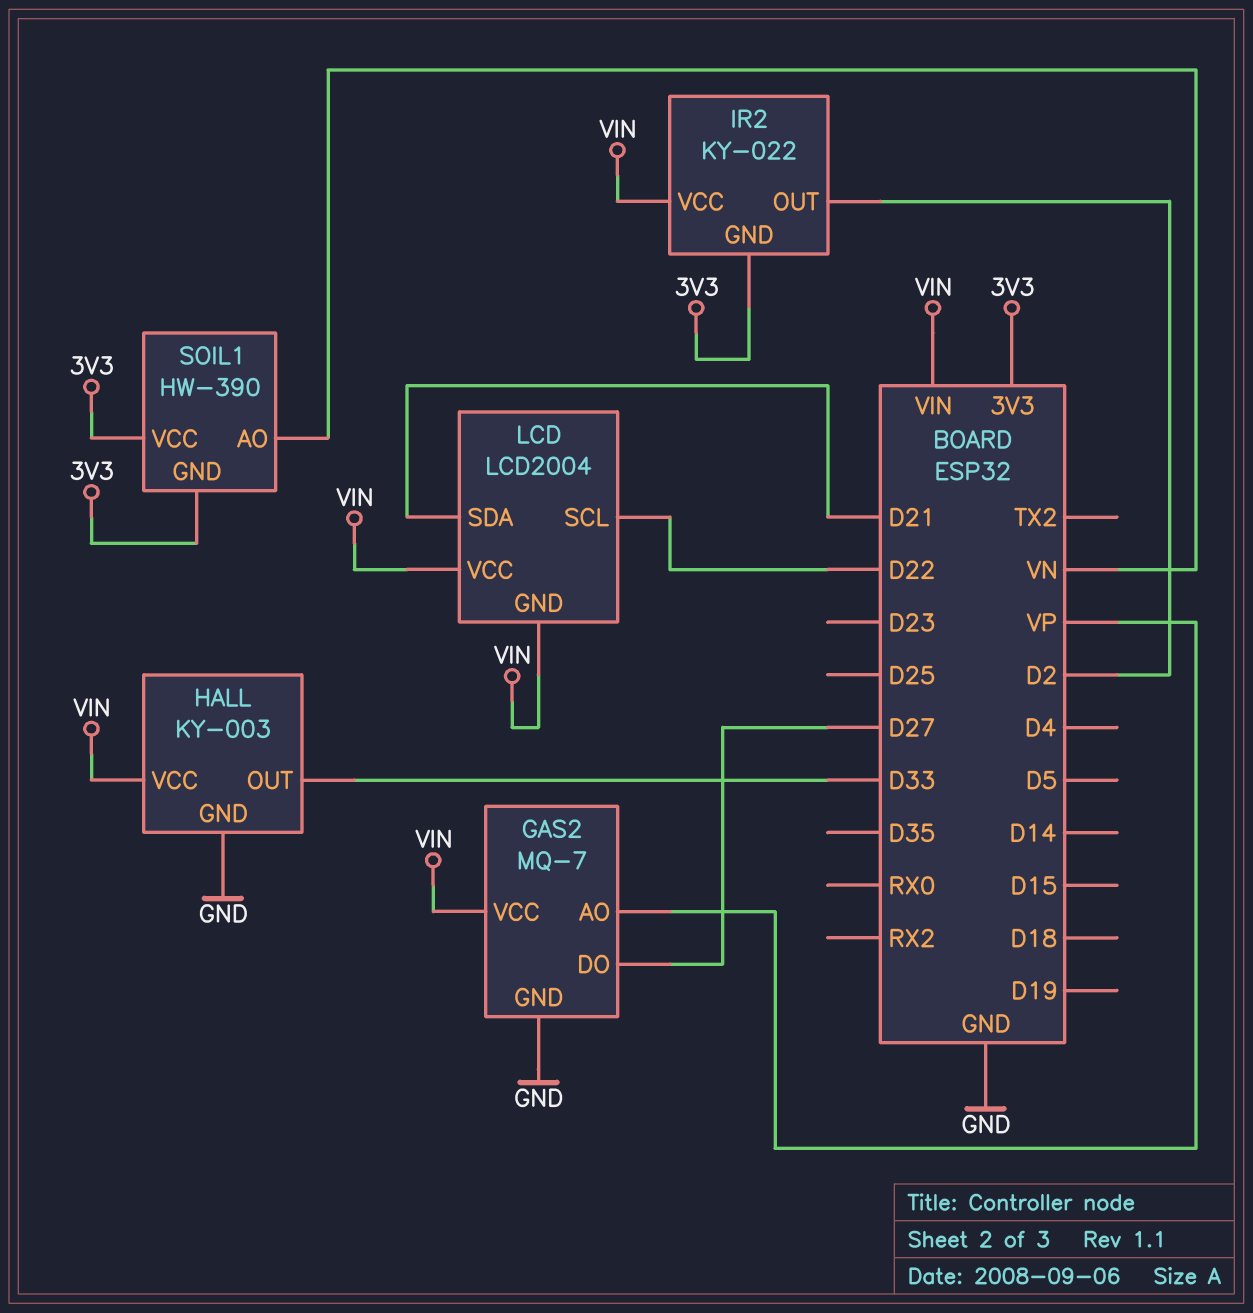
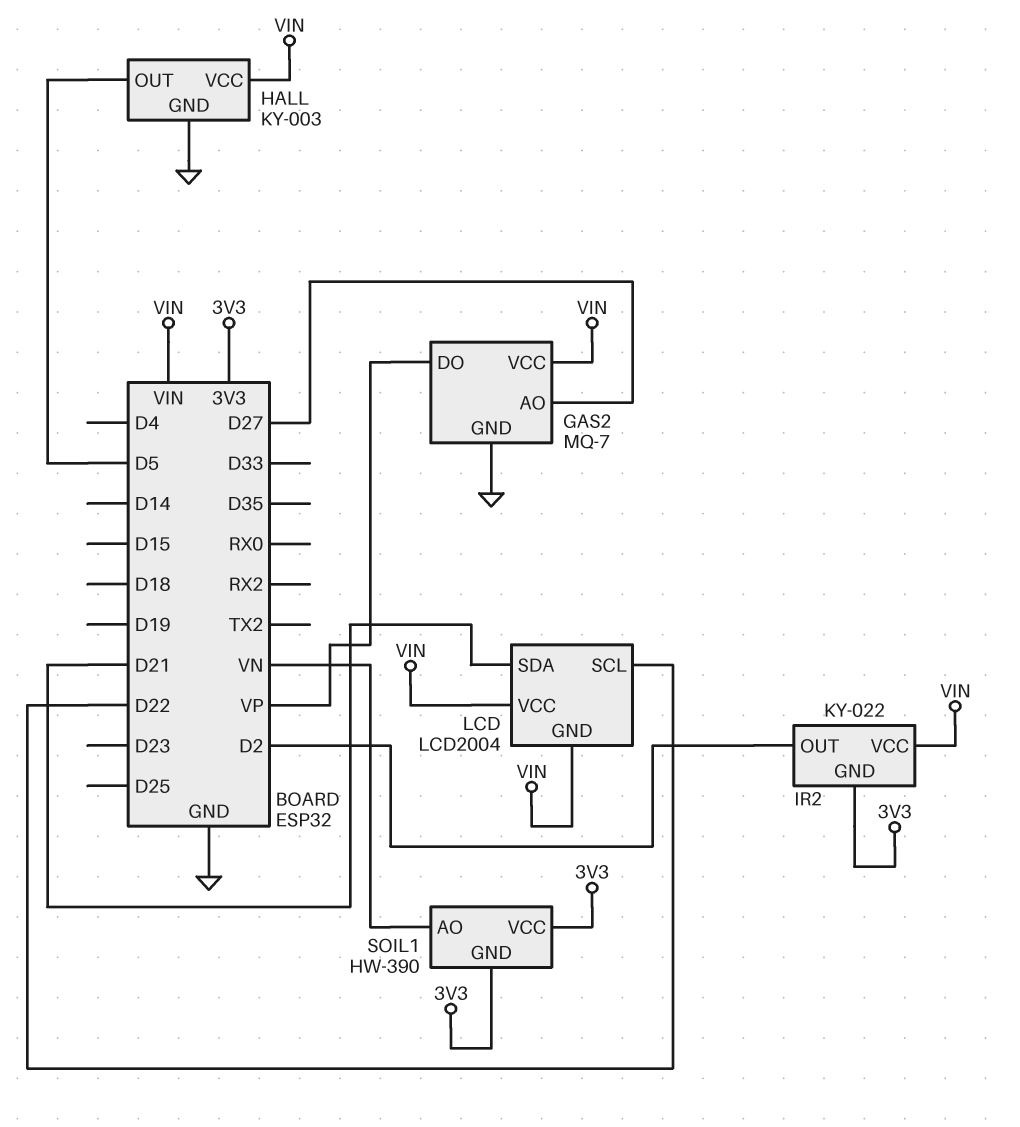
GAS2 pin AO: VP -> D27
GAS2 pin DO: D27 -> VP
HALL pin OUT: D33 -> D5

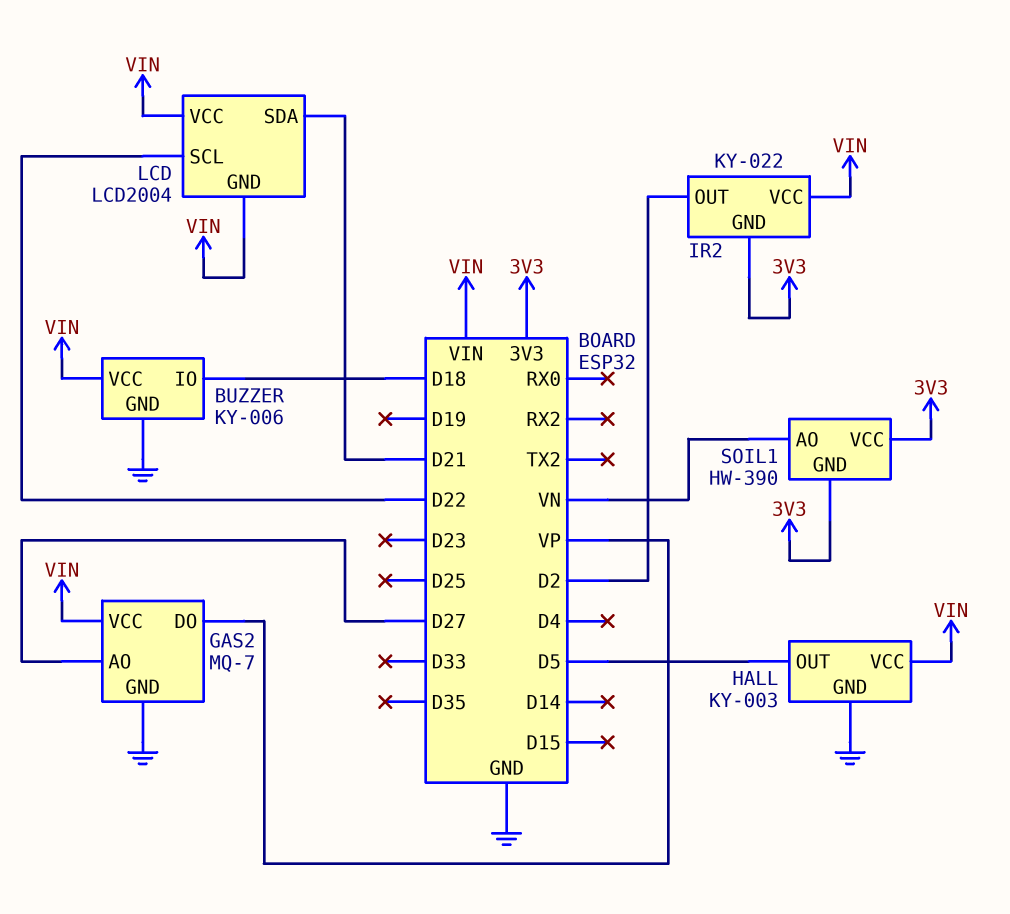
BUZZER: none -> KY-006
BUZZER pin GND: none -> GND
BUZZER pin IO: none -> D18
BUZZER pin VCC: none -> VIN

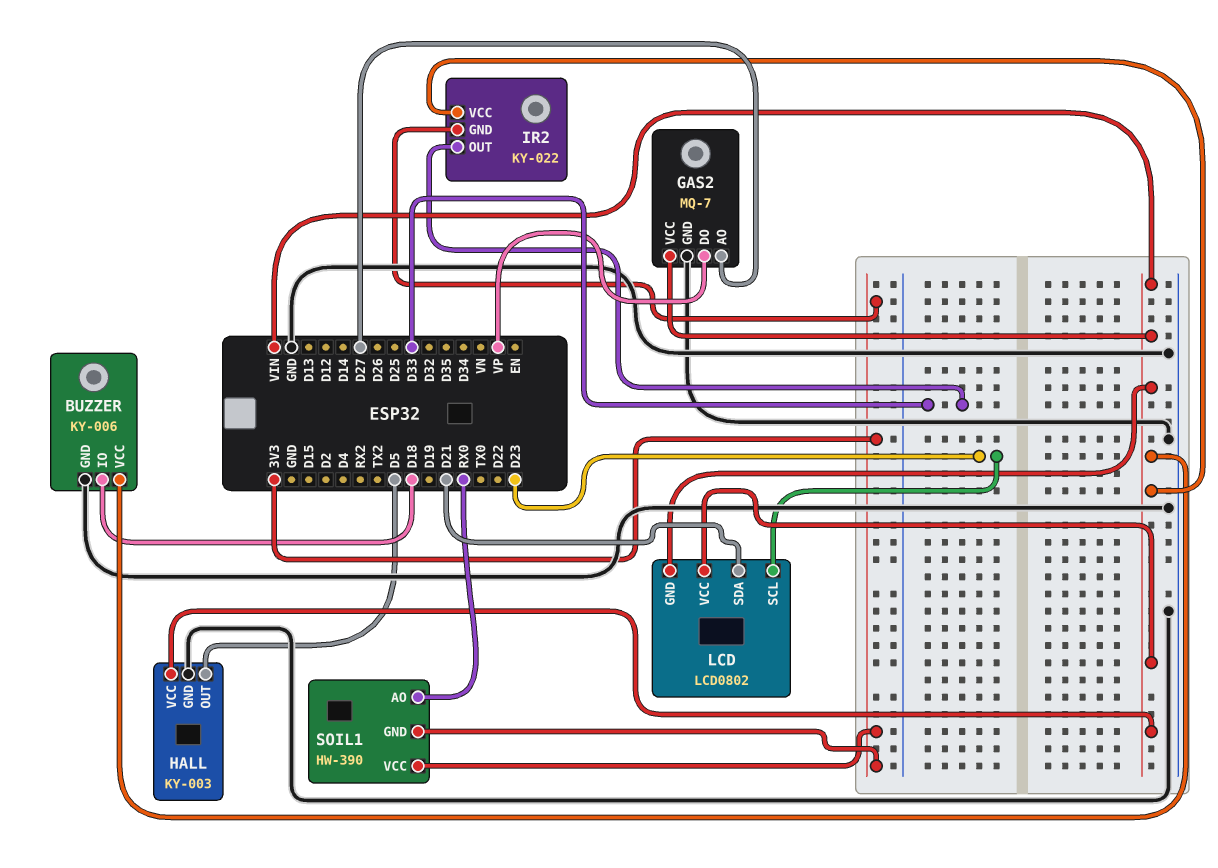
IR2 pin OUT: D2 -> D33
LCD: LCD2004 -> LCD0802
LCD pin SCL: D22 -> D23
SOIL1 pin AO: VN -> RX0

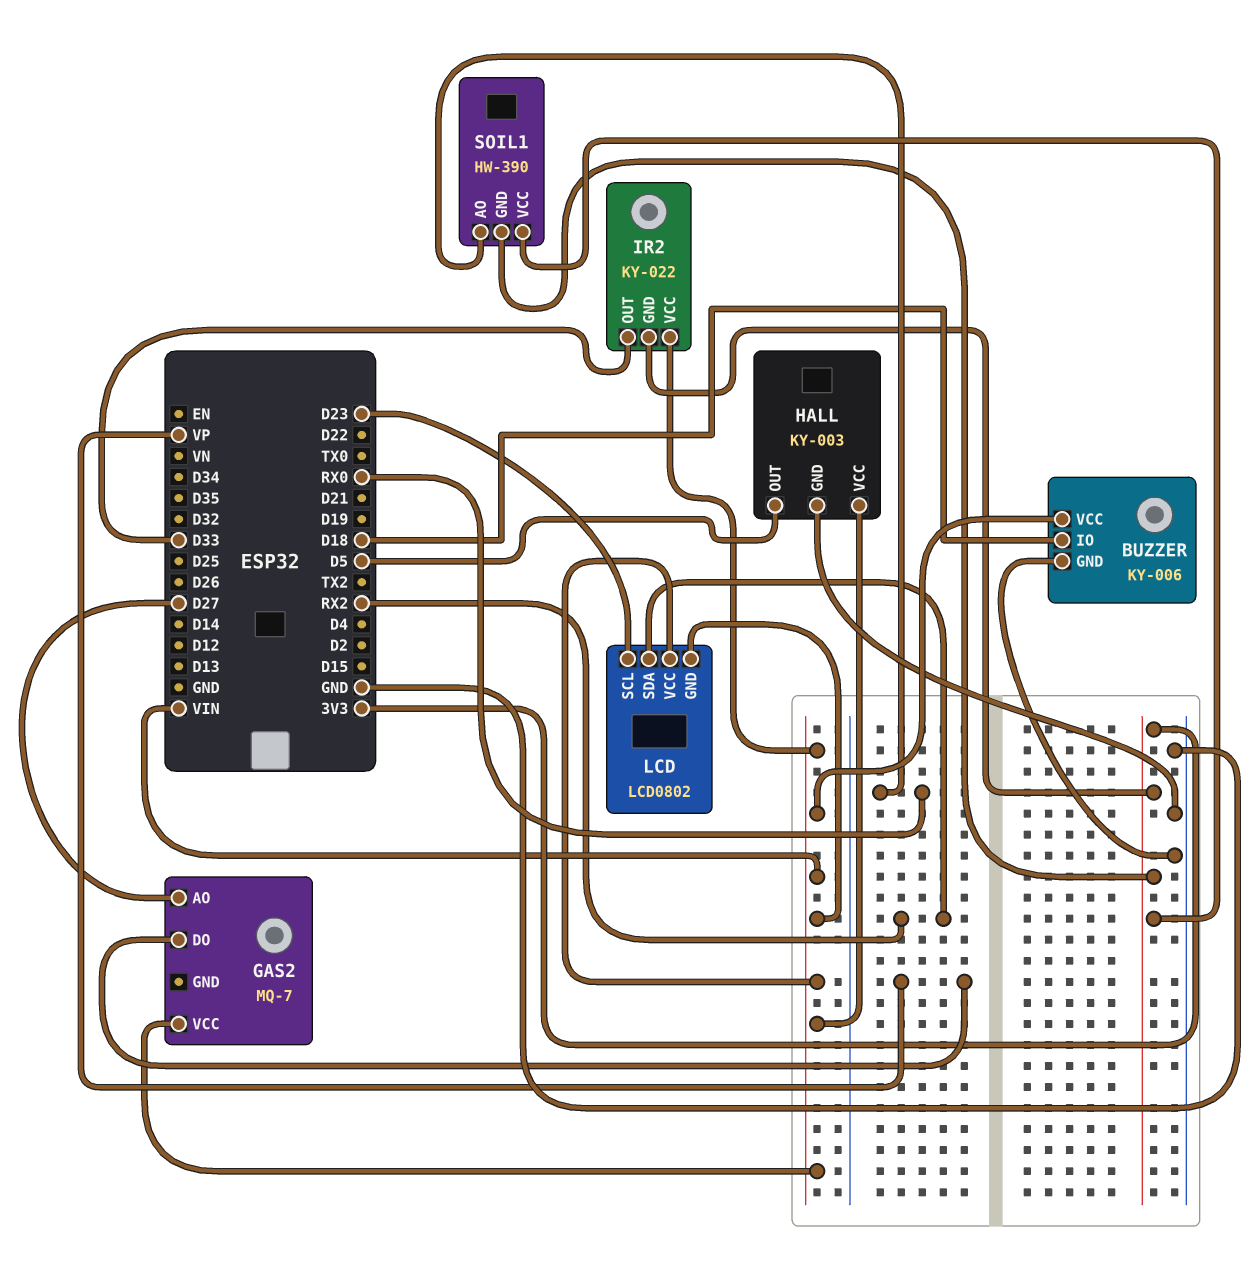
GAS2 pin GND: GND -> none
LCD pin SDA: D21 -> RX2

